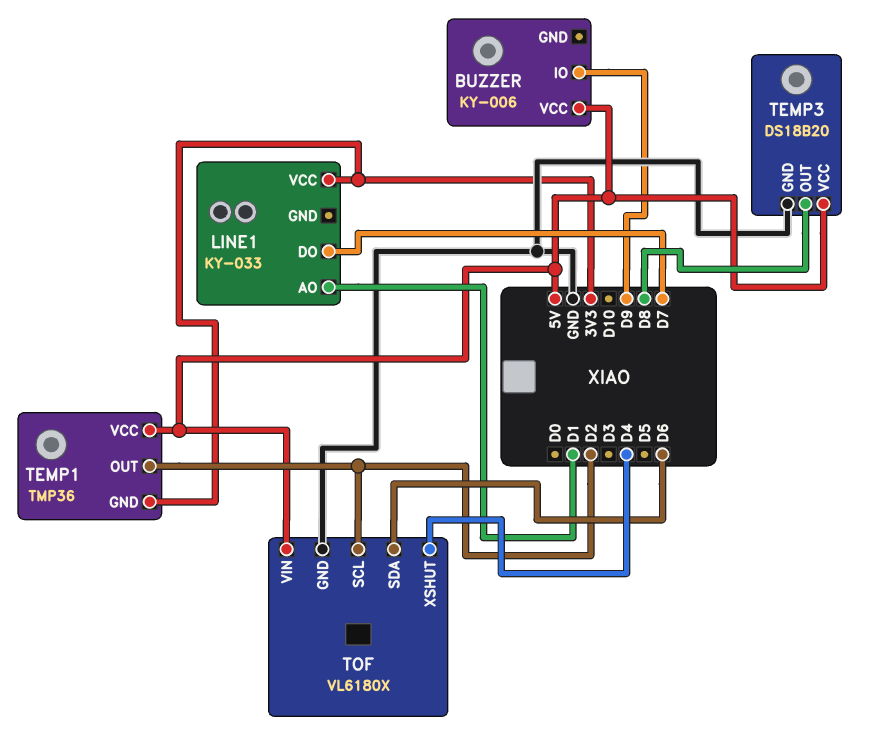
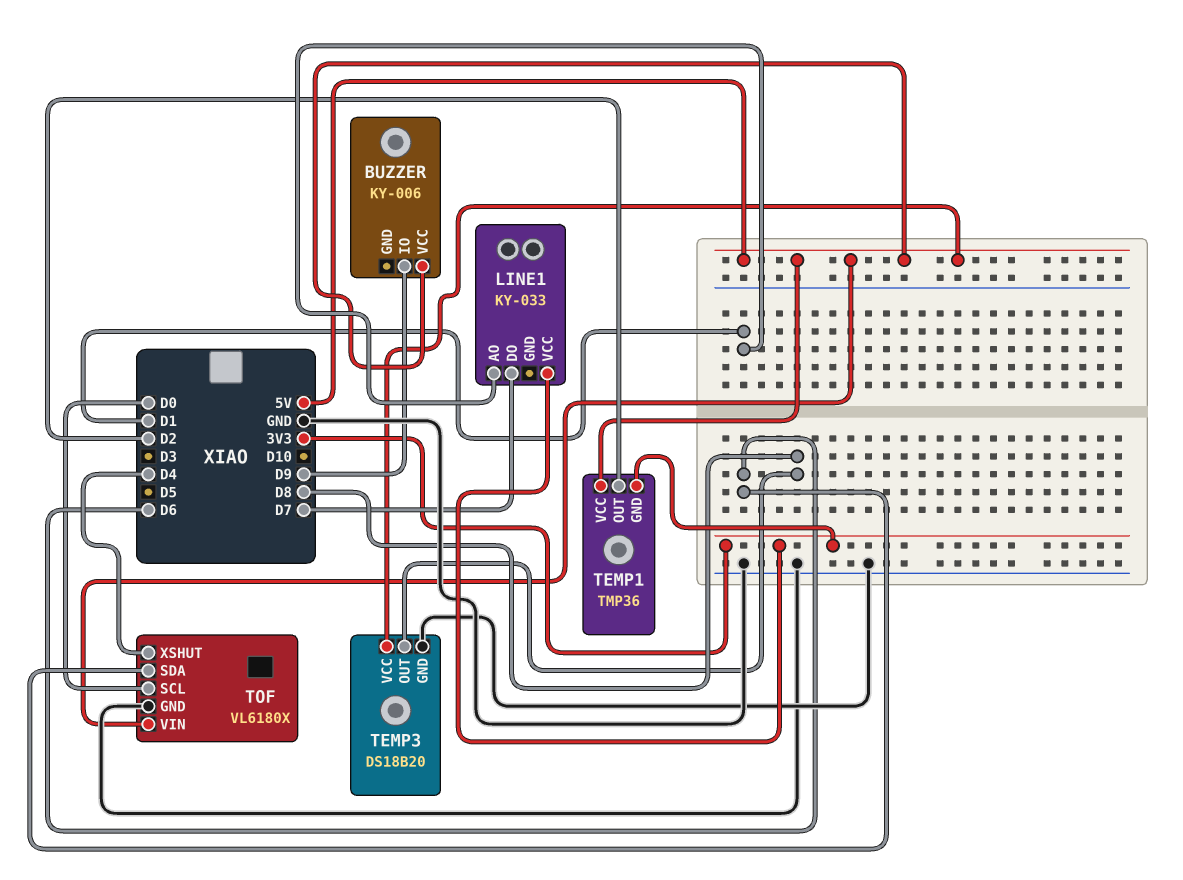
TOF pin SCL: D2 -> D0

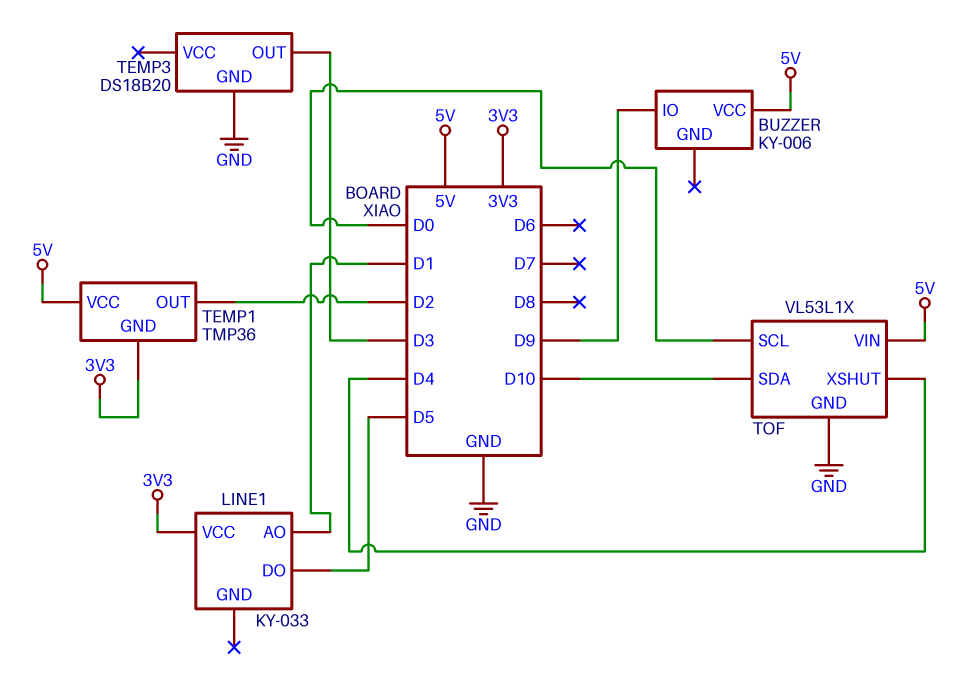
LINE1 pin DO: D7 -> D5
TEMP3 pin OUT: D8 -> D3
TEMP3 pin VCC: 5V -> none
TOF: VL6180X -> VL53L1X
TOF pin SDA: D6 -> D10

